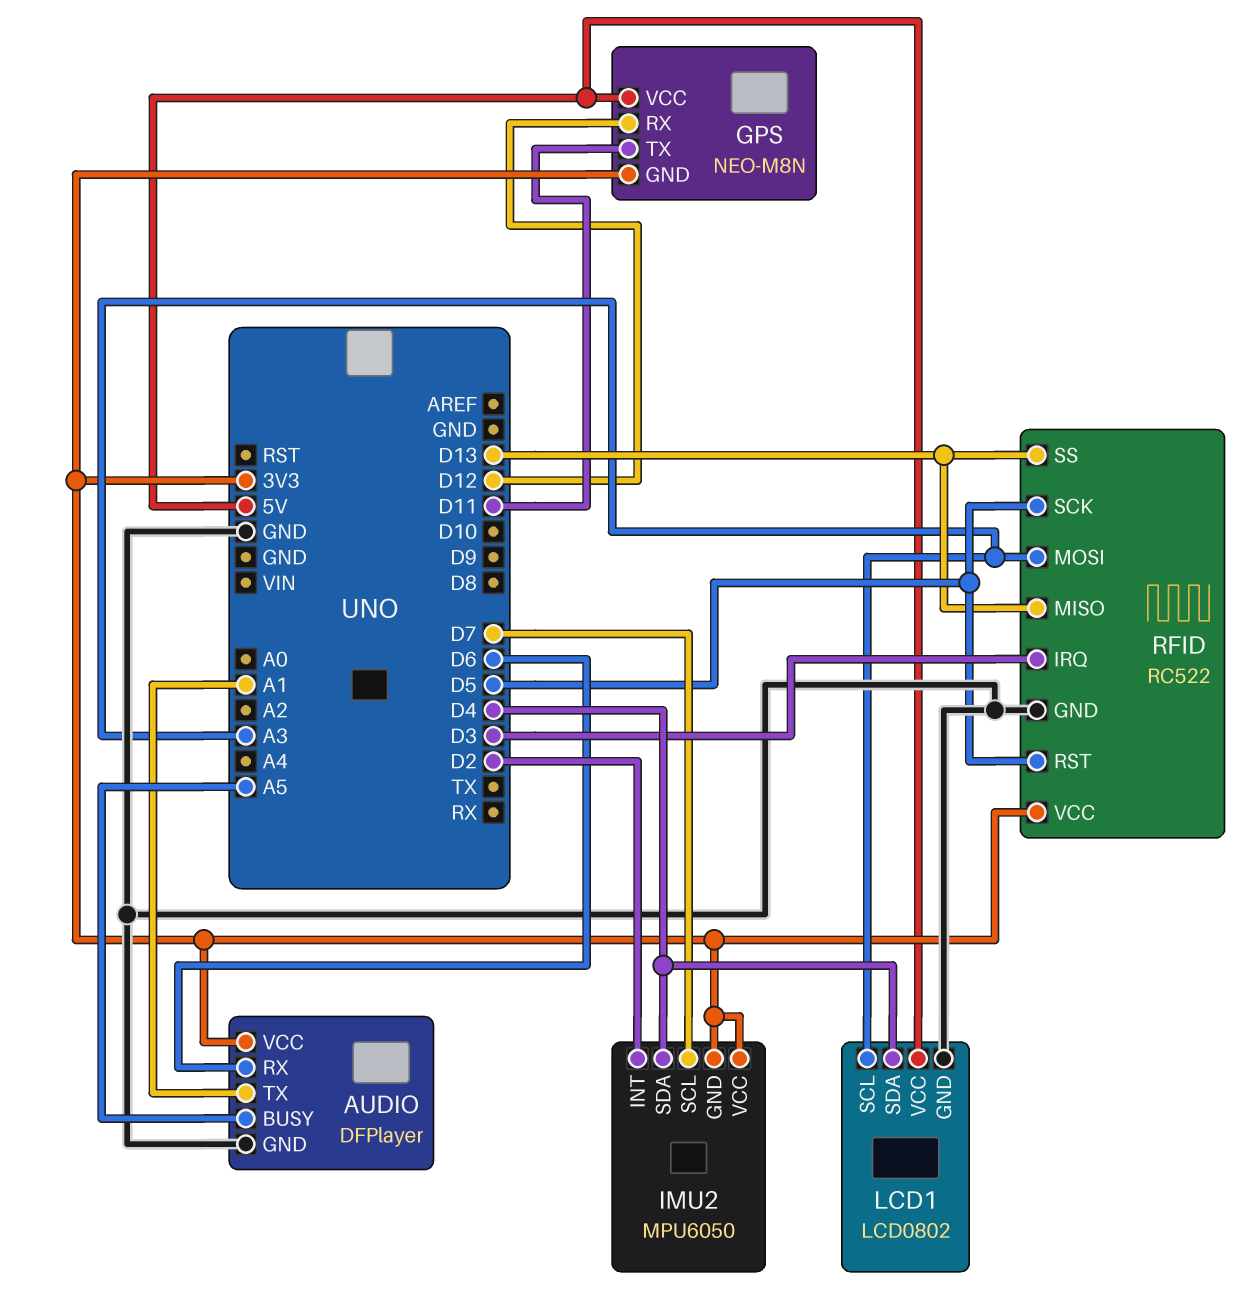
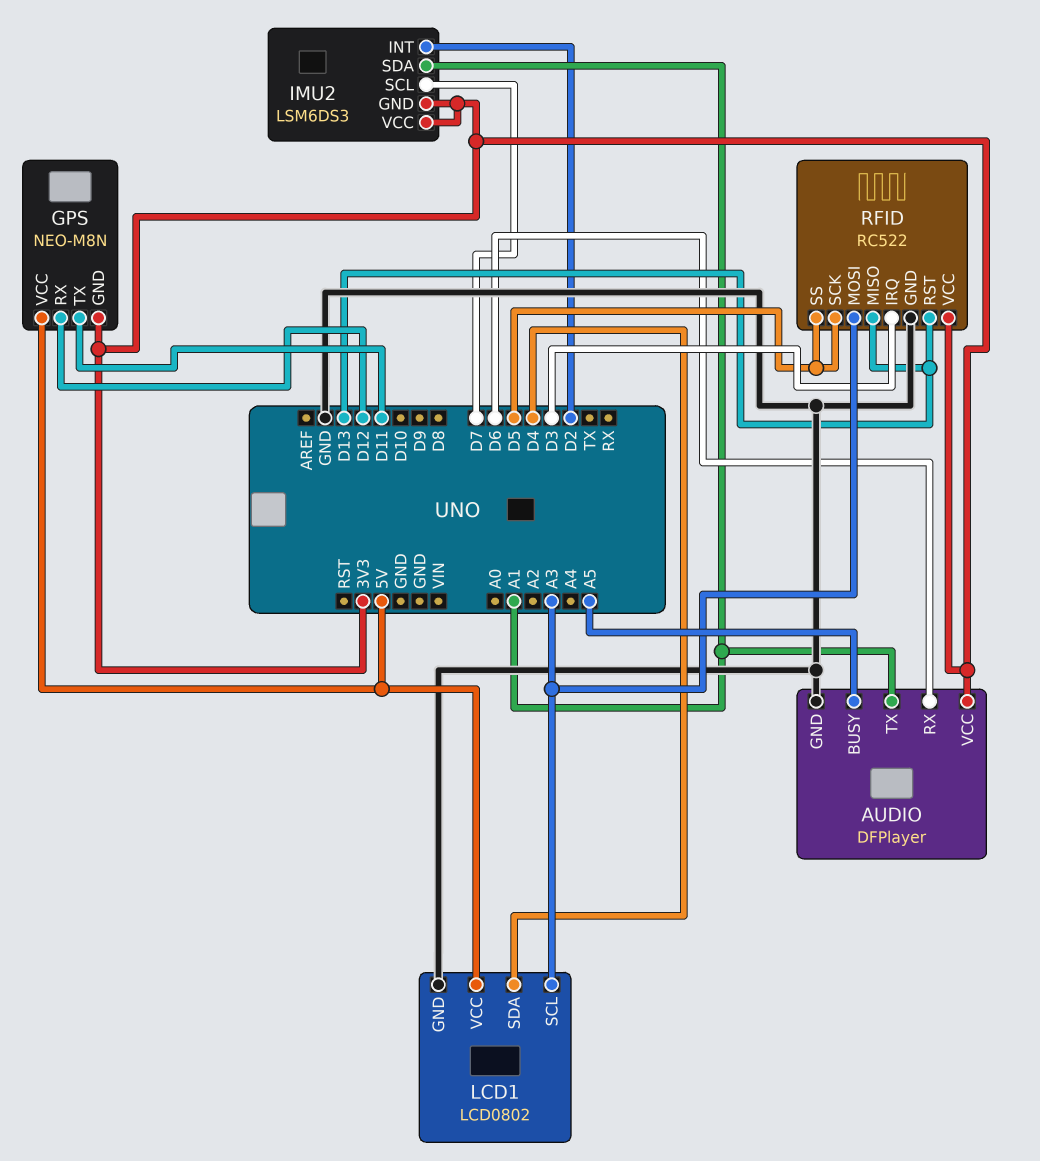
IMU2: MPU6050 -> LSM6DS3
IMU2 pin SDA: D4 -> A1
RFID pin RST: D5 -> D13
RFID pin SS: D13 -> D5

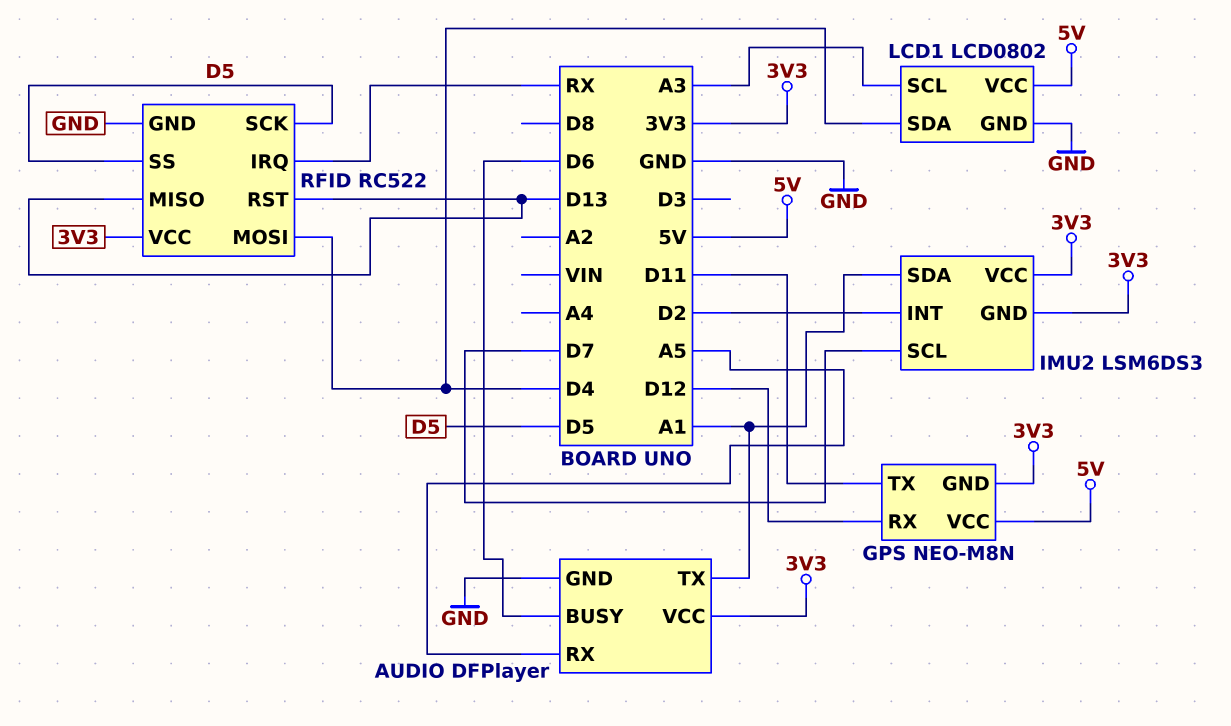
AUDIO pin BUSY: A5 -> D6
AUDIO pin RX: D6 -> A5
RFID pin IRQ: D3 -> RX
RFID pin MOSI: A3 -> D4

